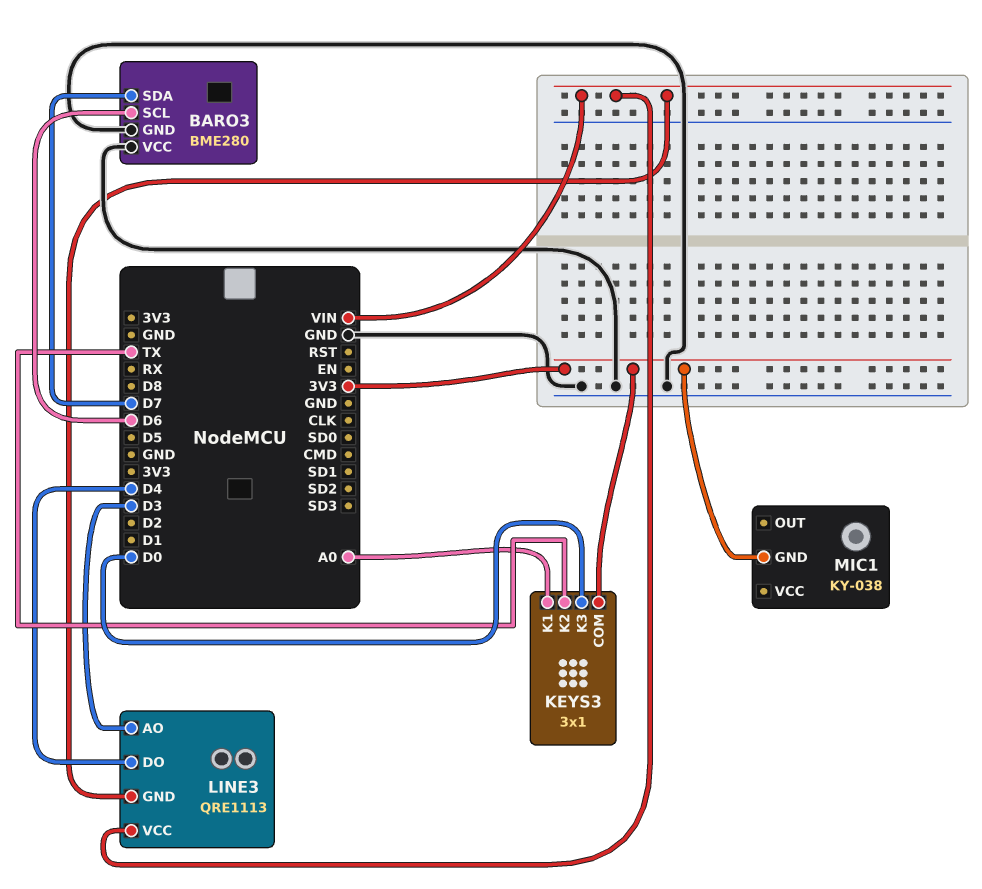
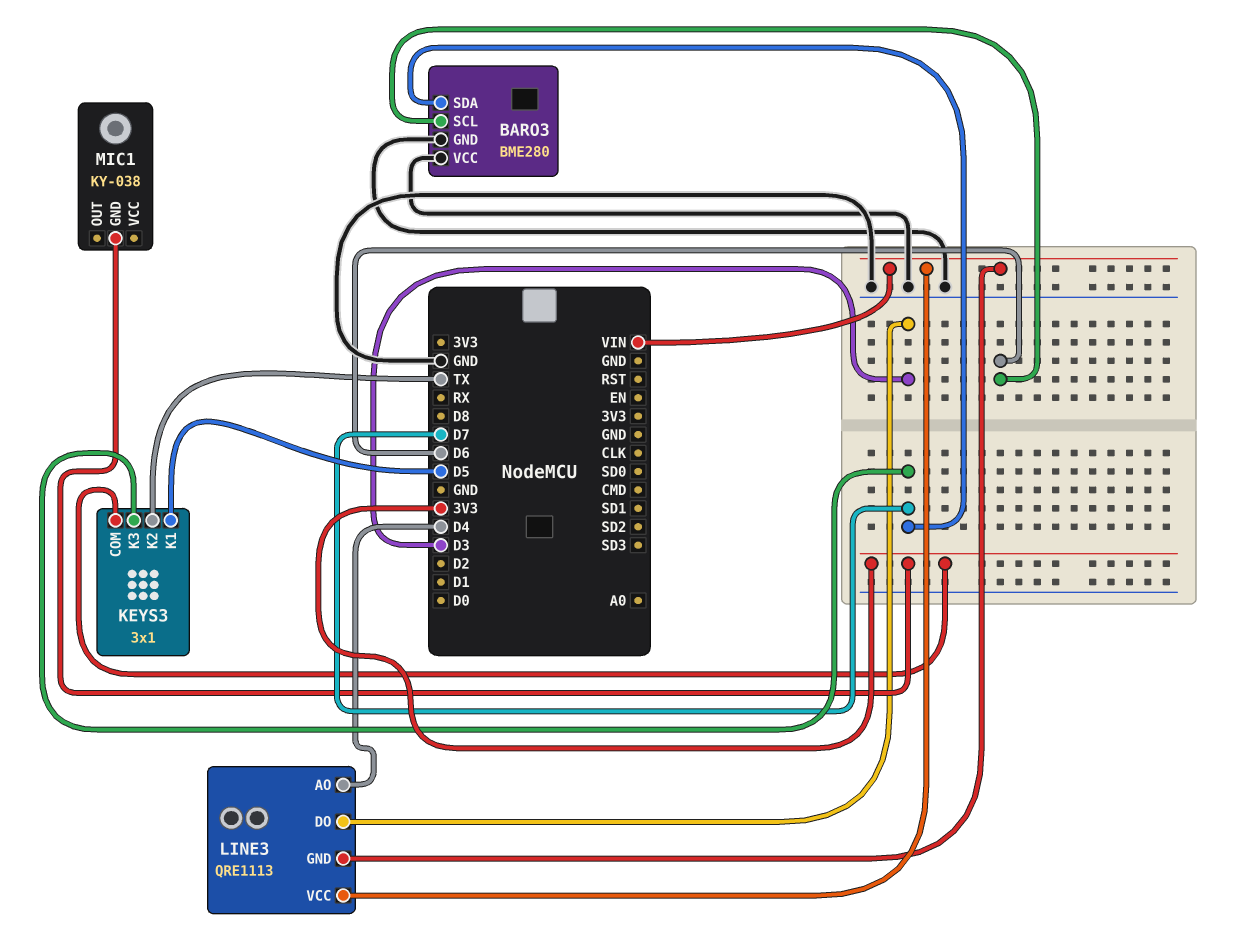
KEYS3 pin K1: A0 -> D5
KEYS3 pin K3: D0 -> D7
LINE3 pin AO: D3 -> D4
LINE3 pin DO: D4 -> D3

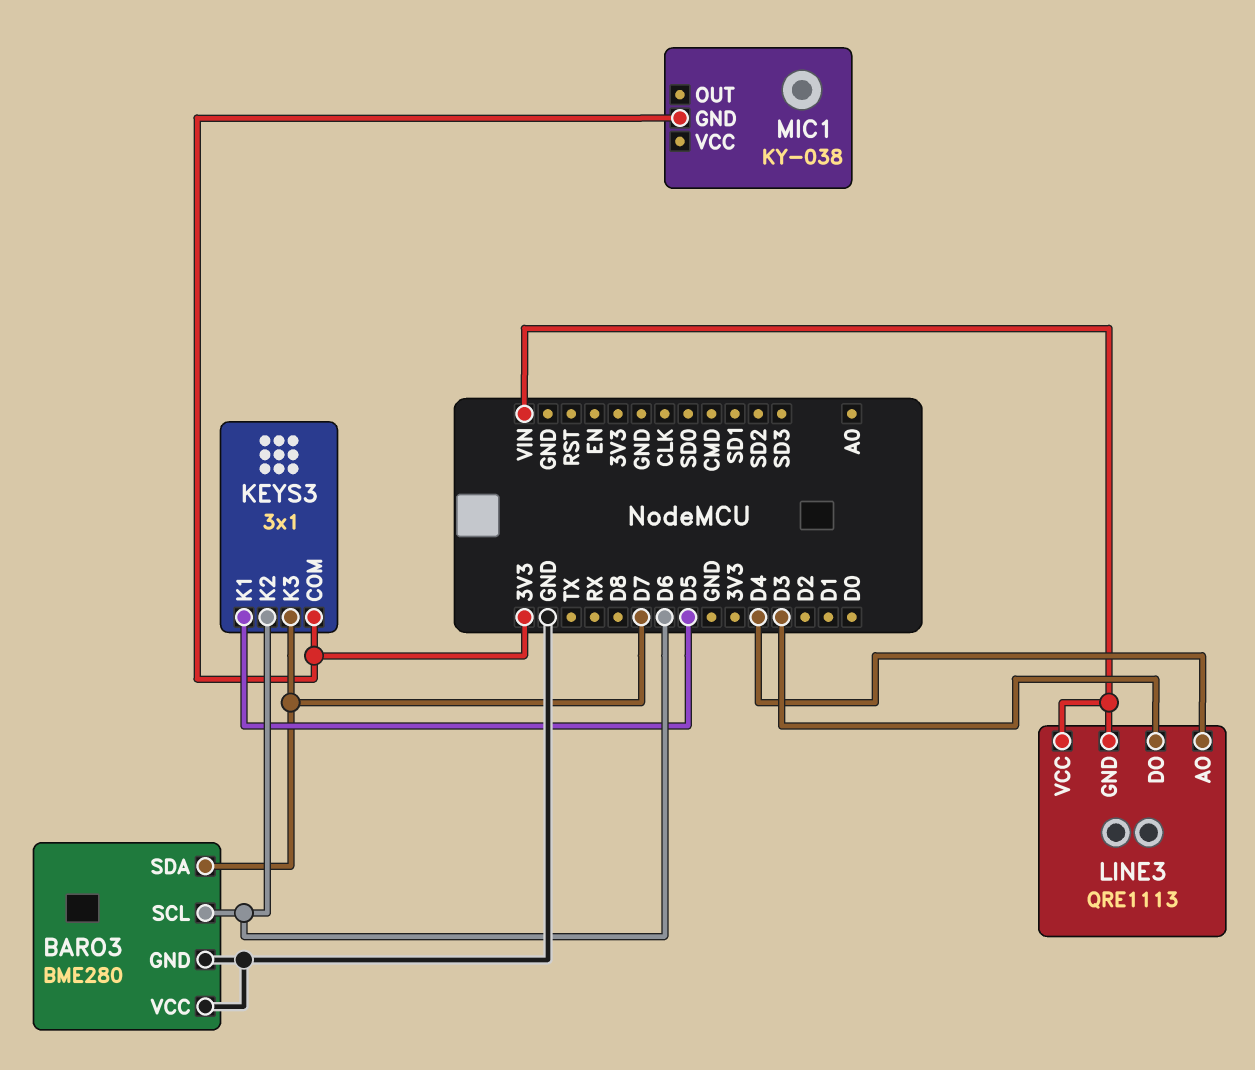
KEYS3 pin K2: TX -> D6

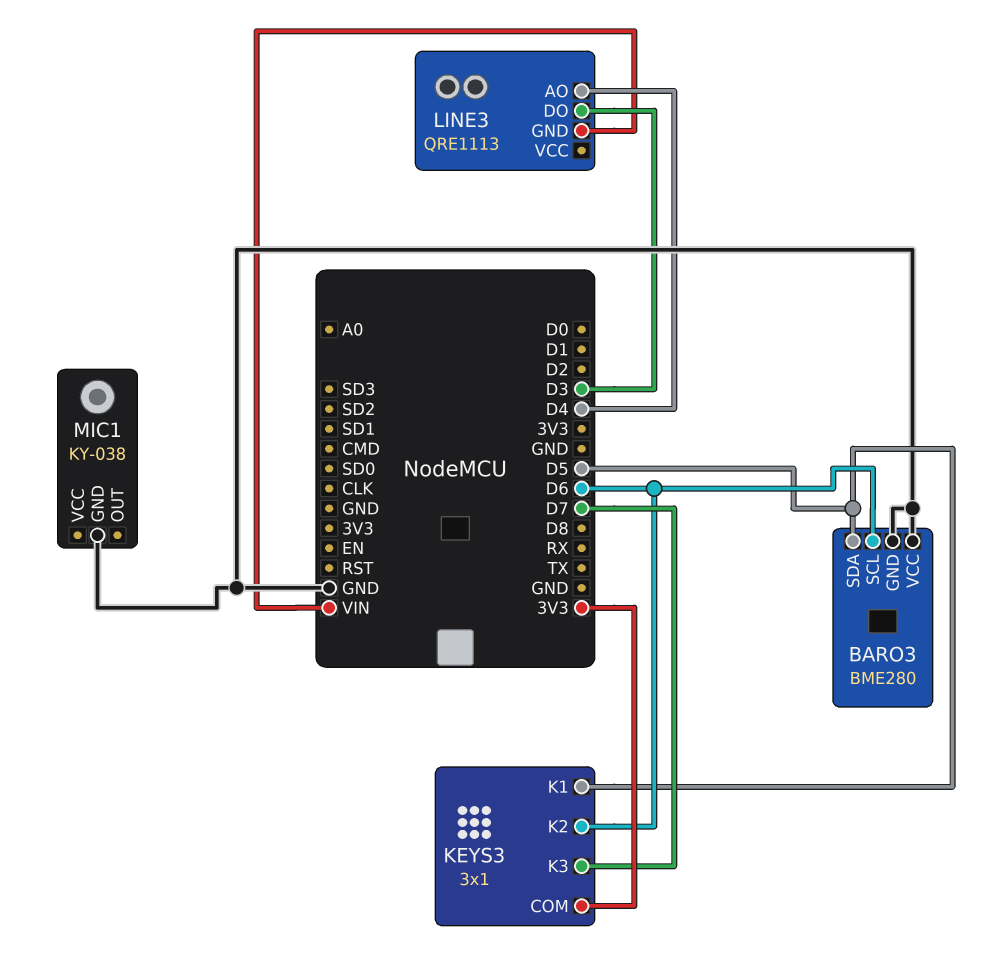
BARO3 pin SDA: D7 -> D5
LINE3 pin VCC: VIN -> none
MIC1 pin GND: 3V3 -> GND

